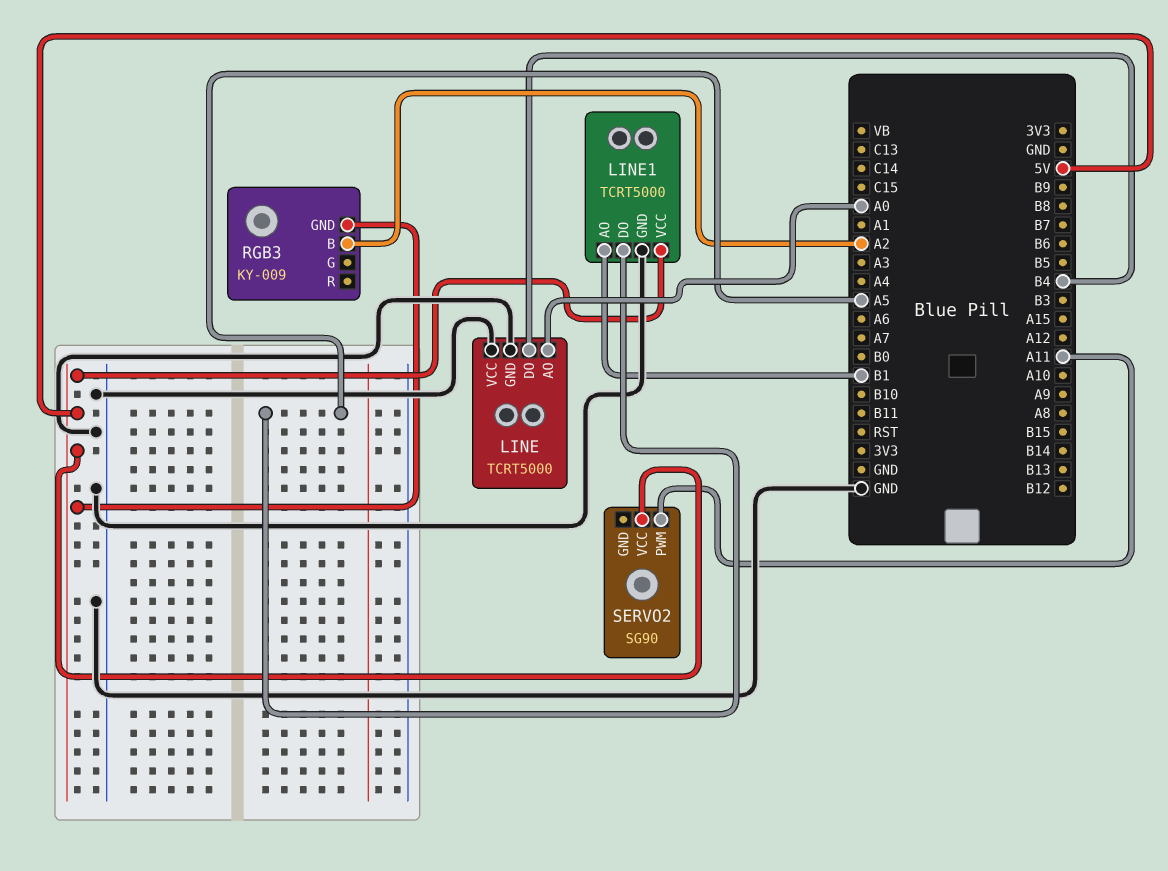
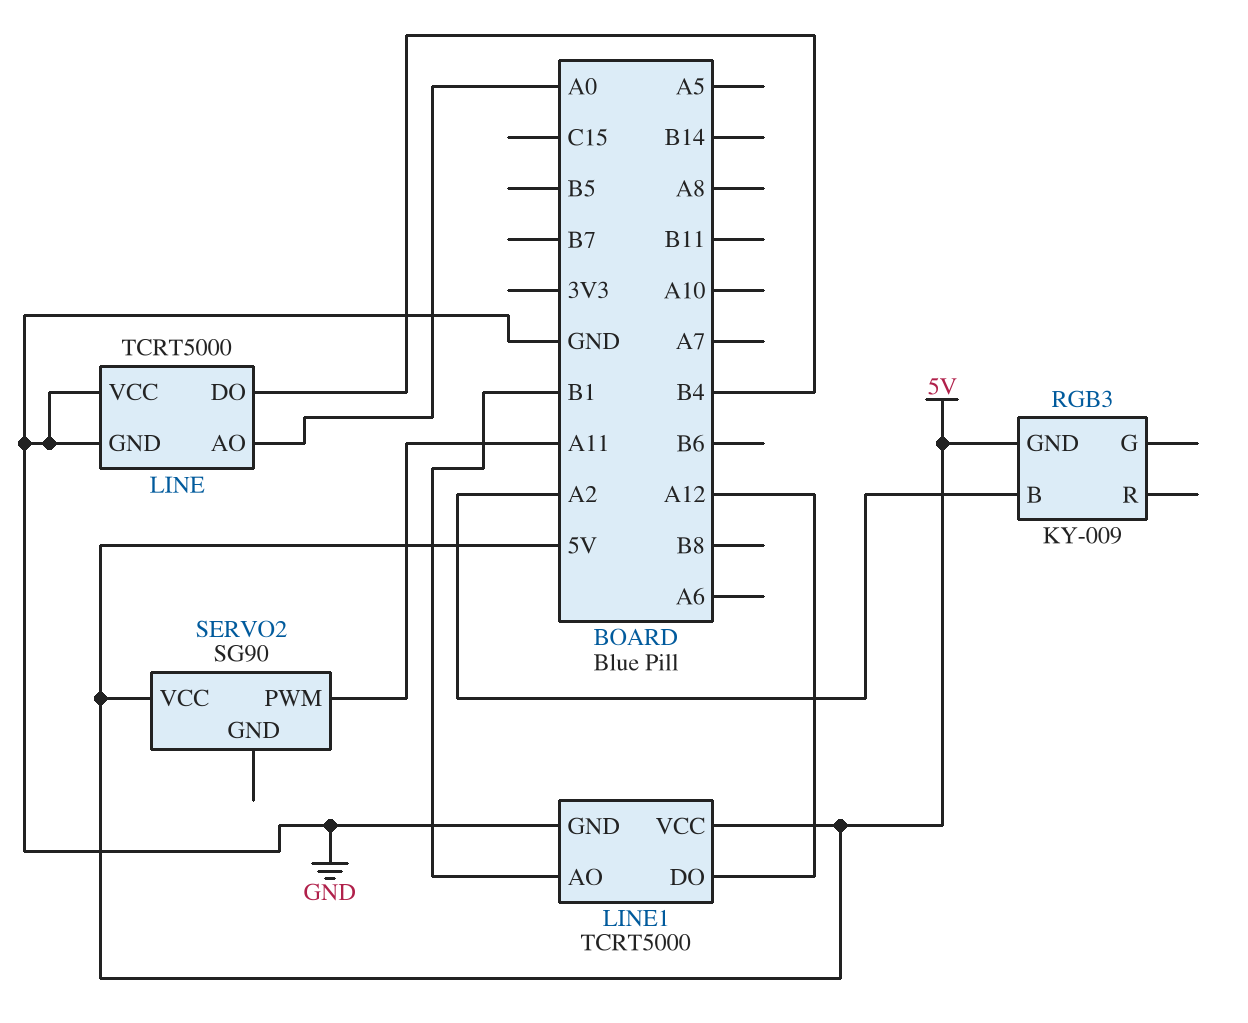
LINE1 pin DO: A5 -> A12

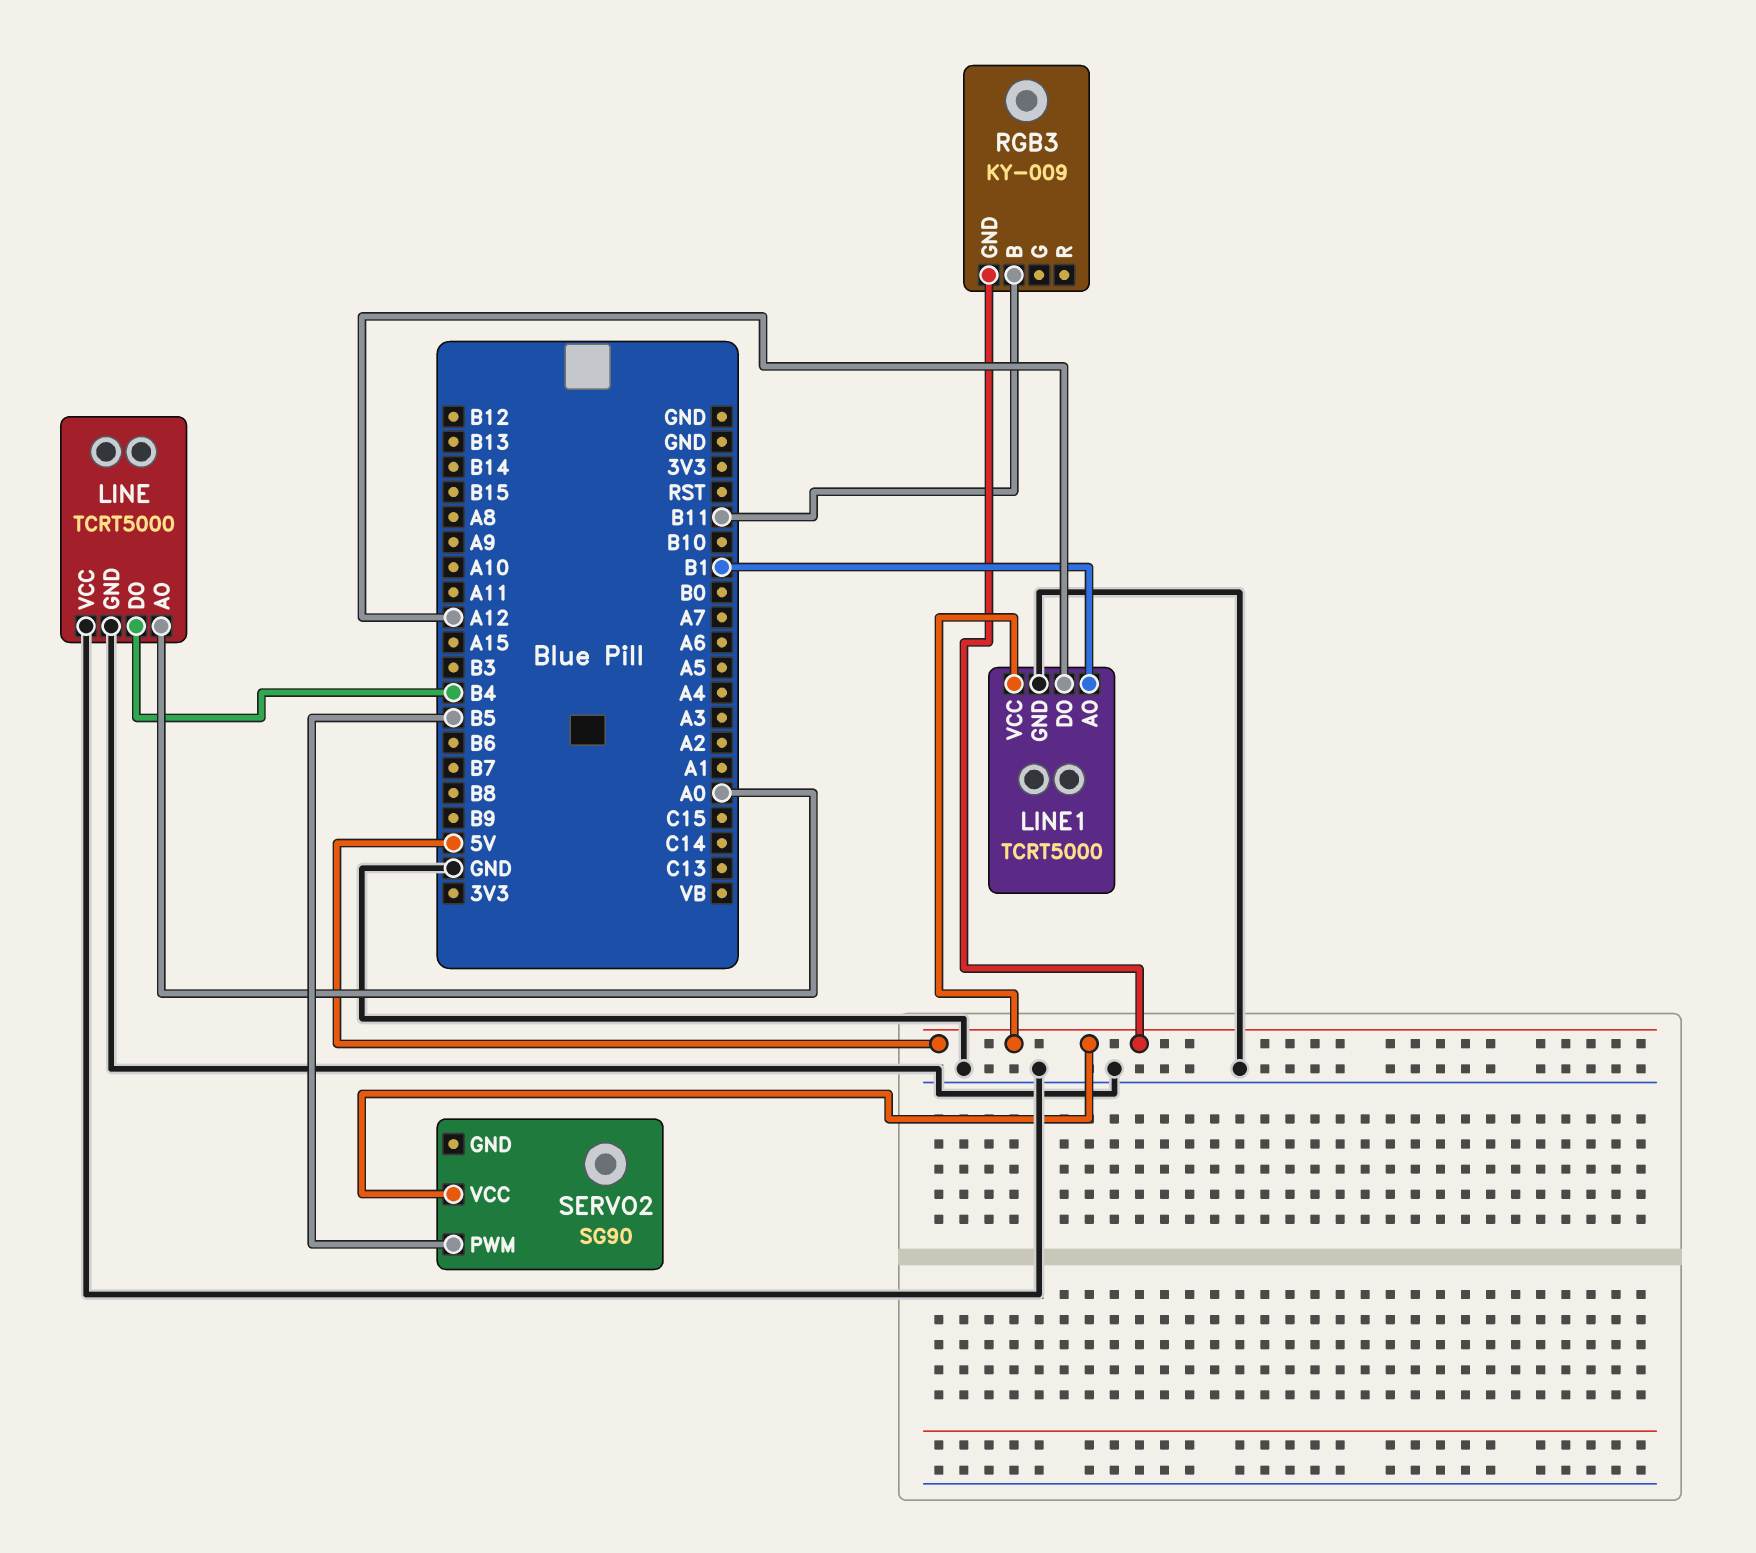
RGB3 pin B: A2 -> B11
SERVO2 pin PWM: A11 -> B5

